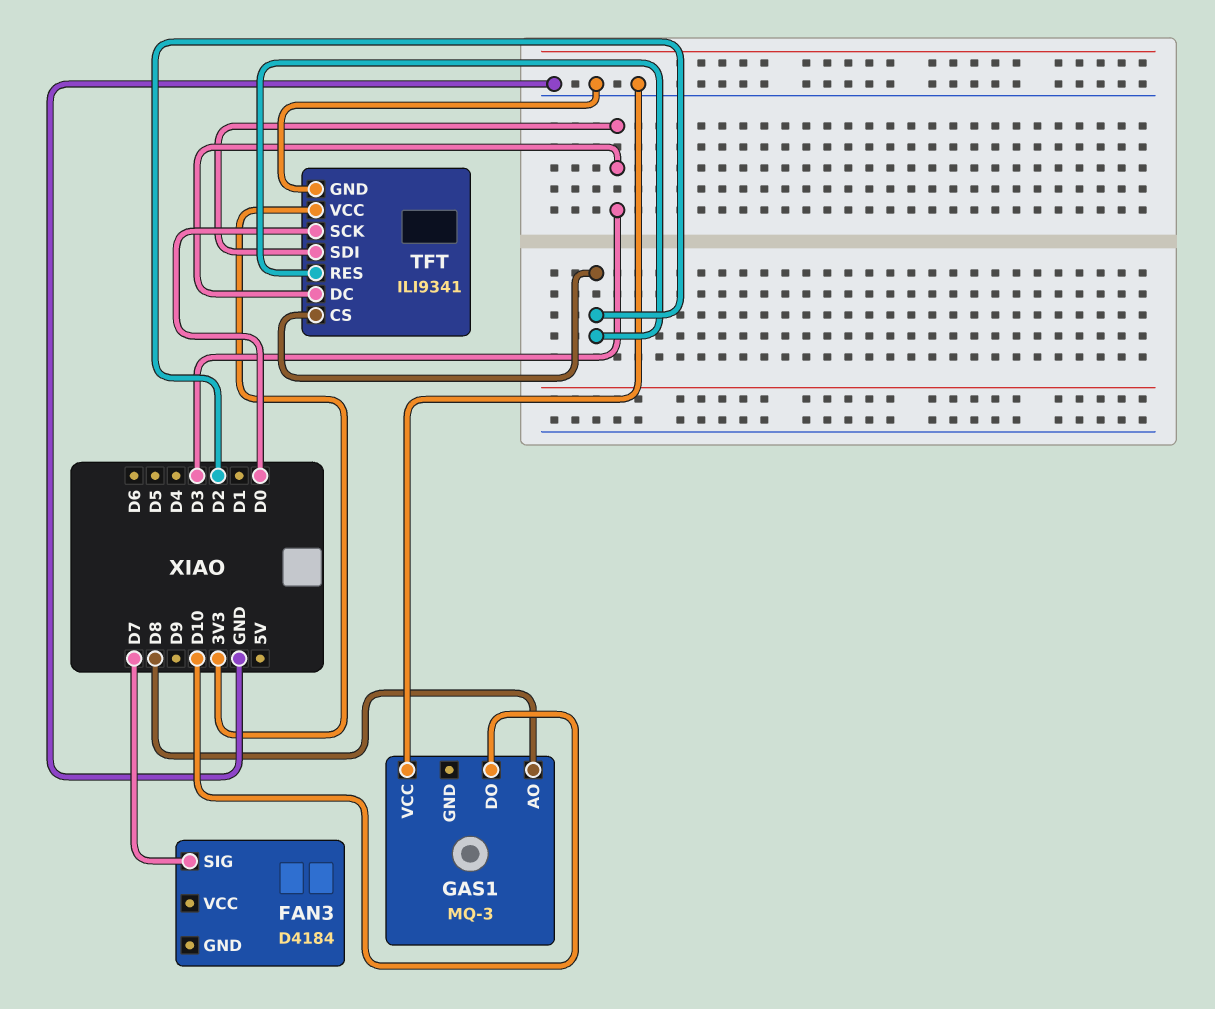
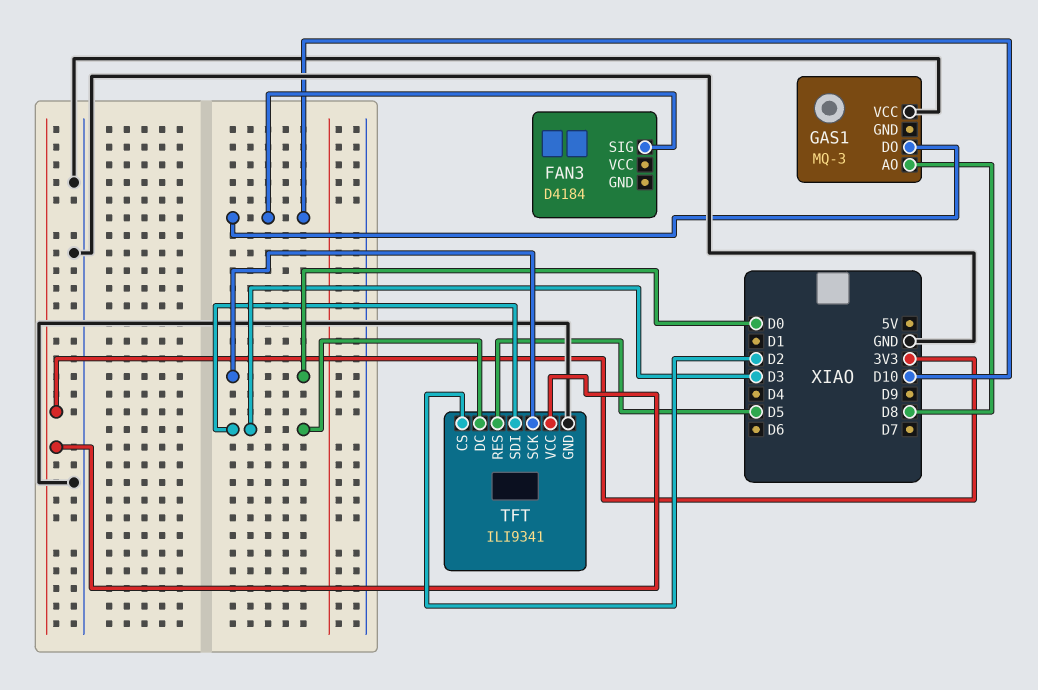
FAN3 pin SIG: D7 -> D10
TFT pin RES: D2 -> D5

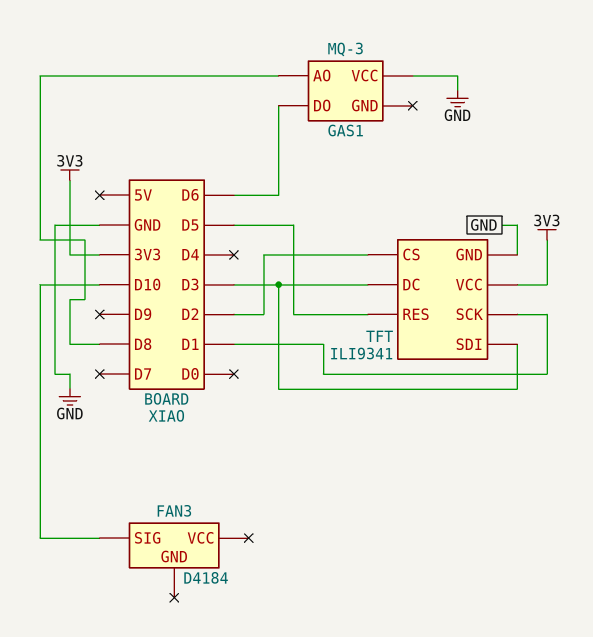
GAS1 pin DO: D10 -> D6
TFT pin SCK: D0 -> D1

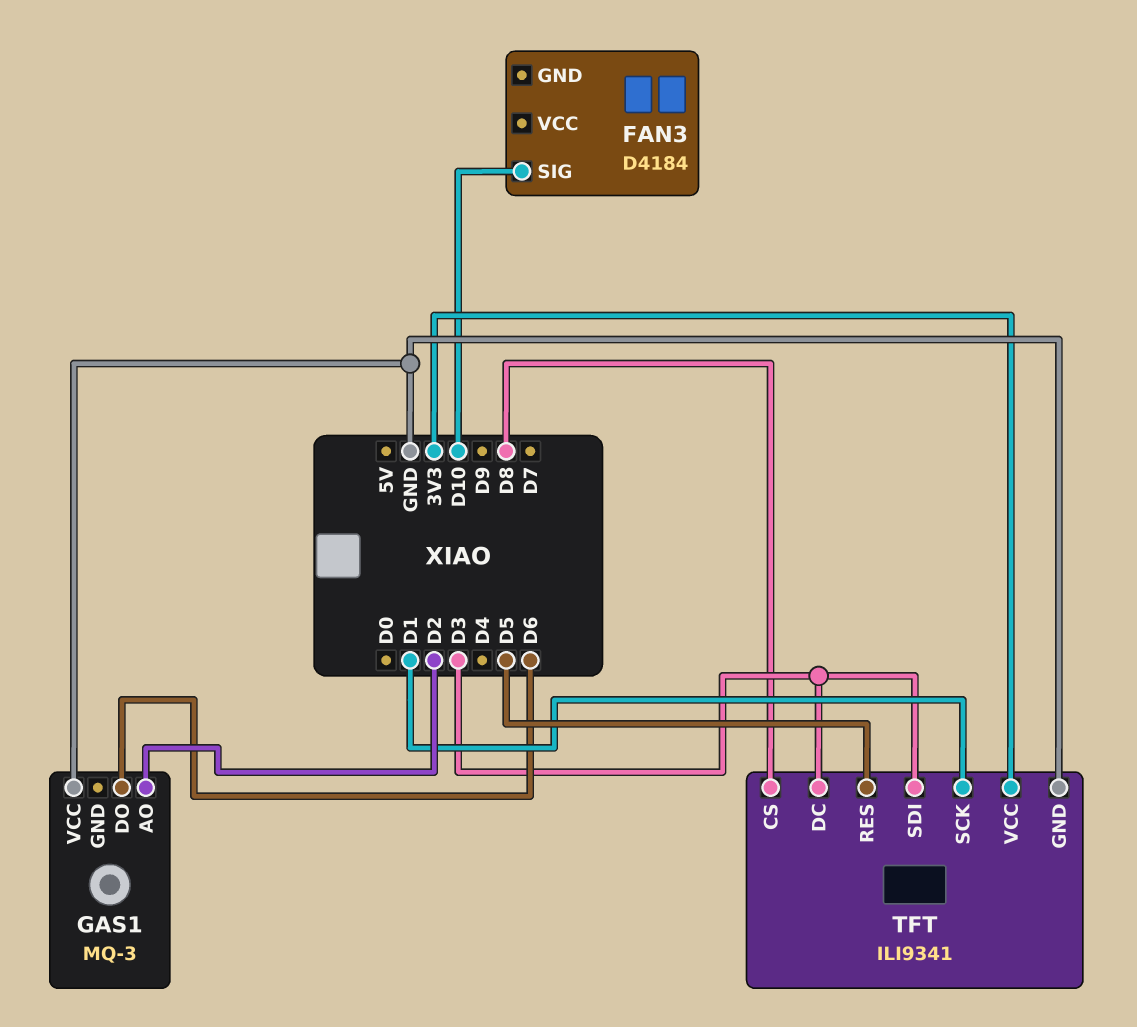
GAS1 pin AO: D8 -> D2
TFT pin CS: D2 -> D8

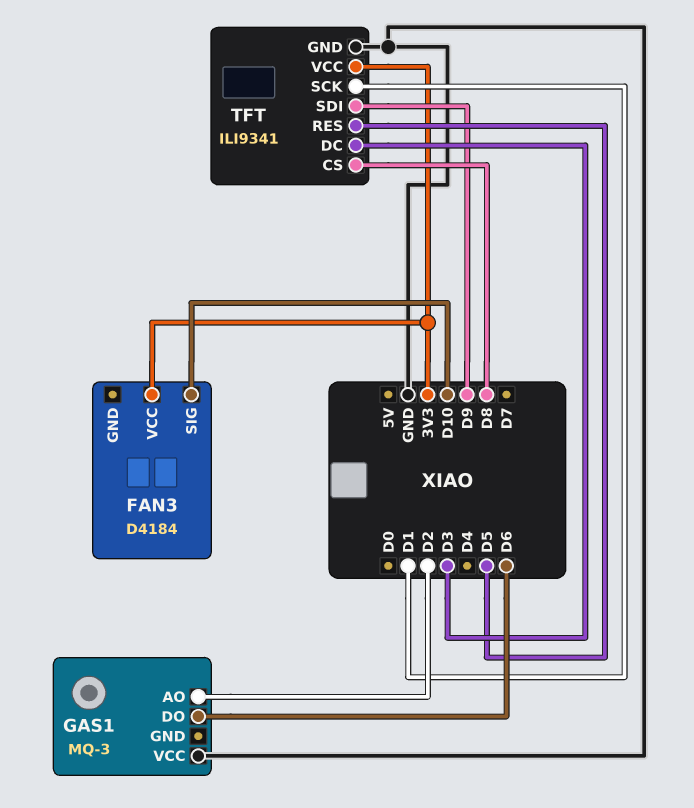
FAN3 pin VCC: none -> 3V3
TFT pin SDI: D3 -> D9

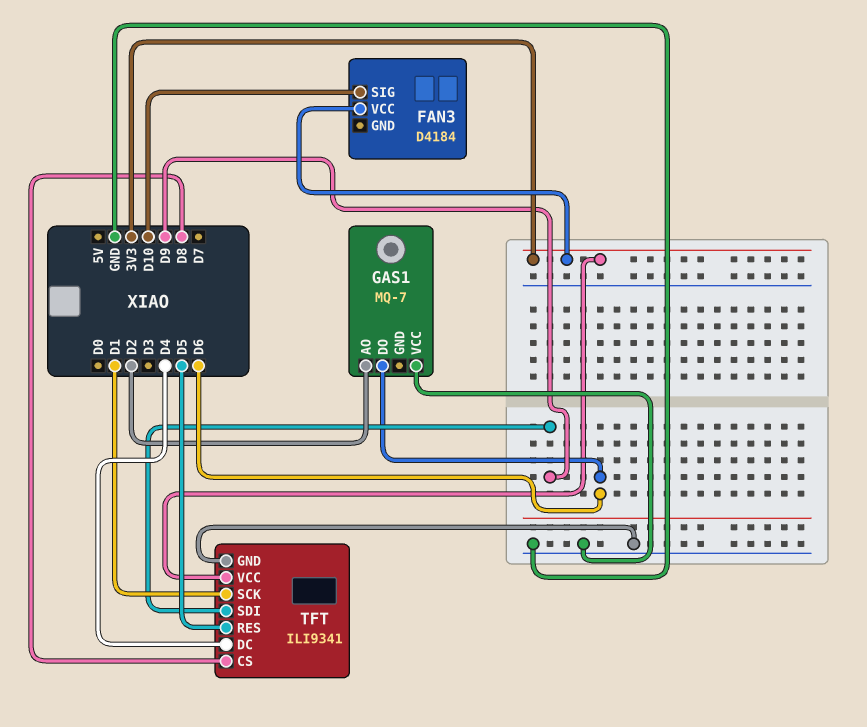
GAS1: MQ-3 -> MQ-7
TFT pin DC: D3 -> D4

